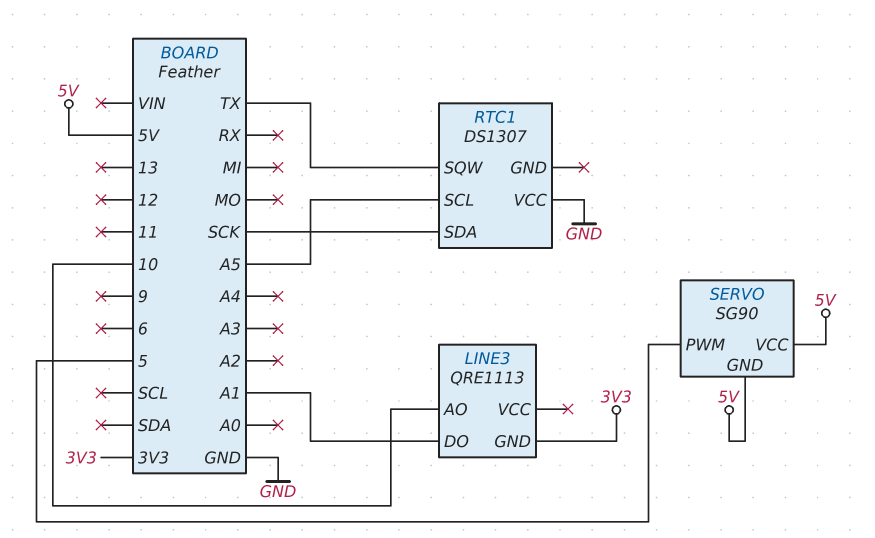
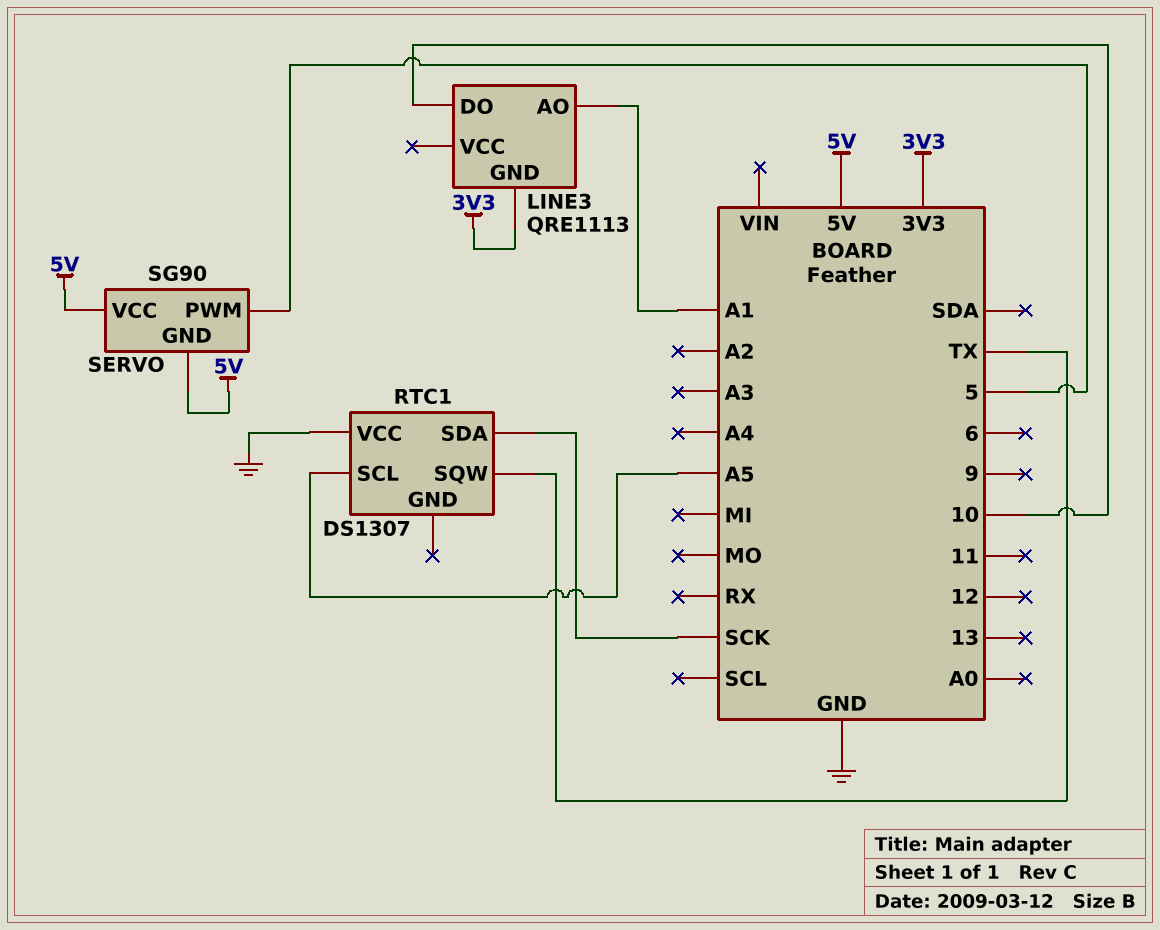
LINE3 pin AO: 10 -> A1
LINE3 pin DO: A1 -> 10

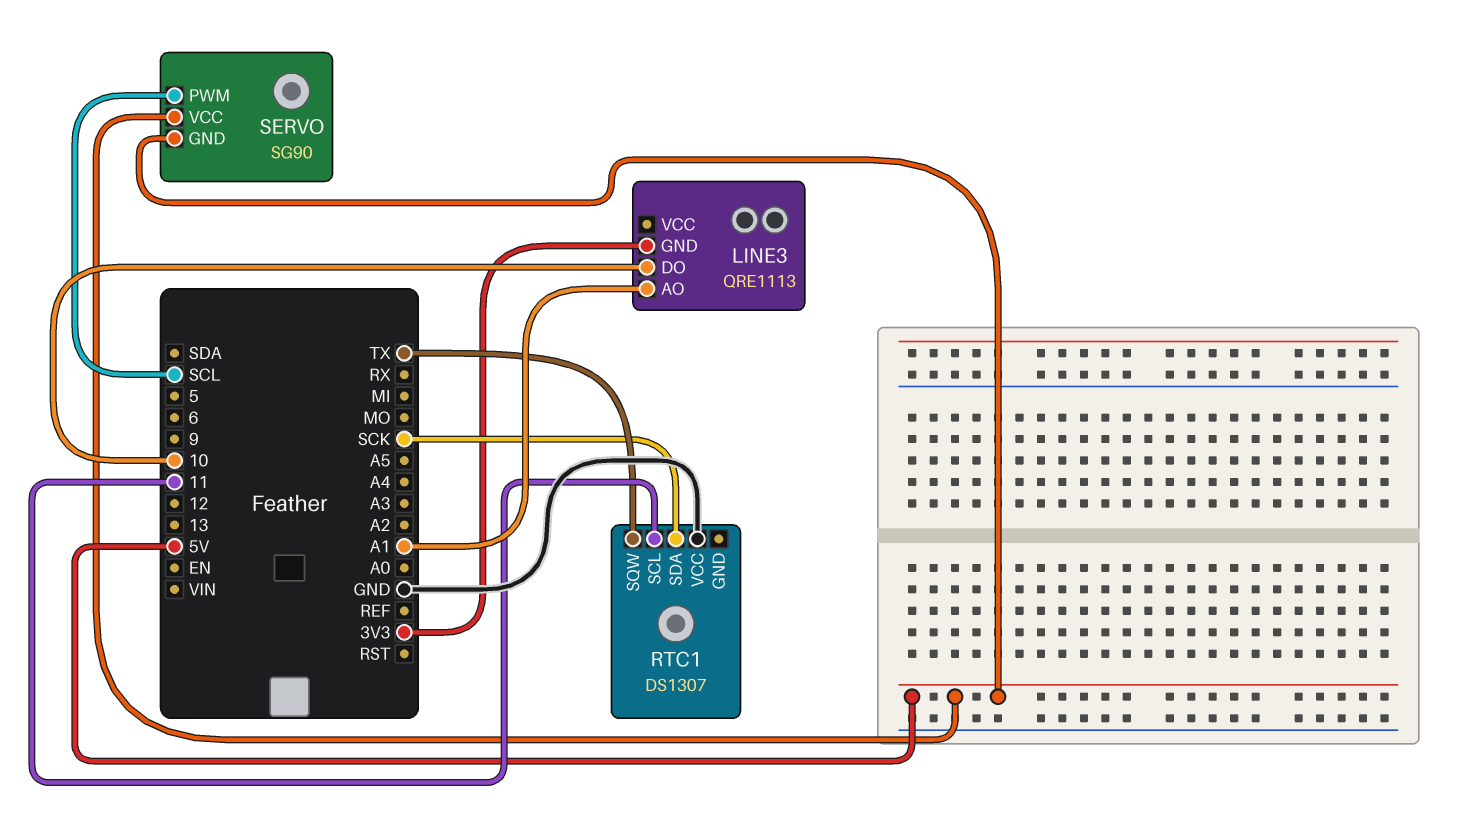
RTC1 pin SCL: A5 -> 11
SERVO pin PWM: 5 -> SCL

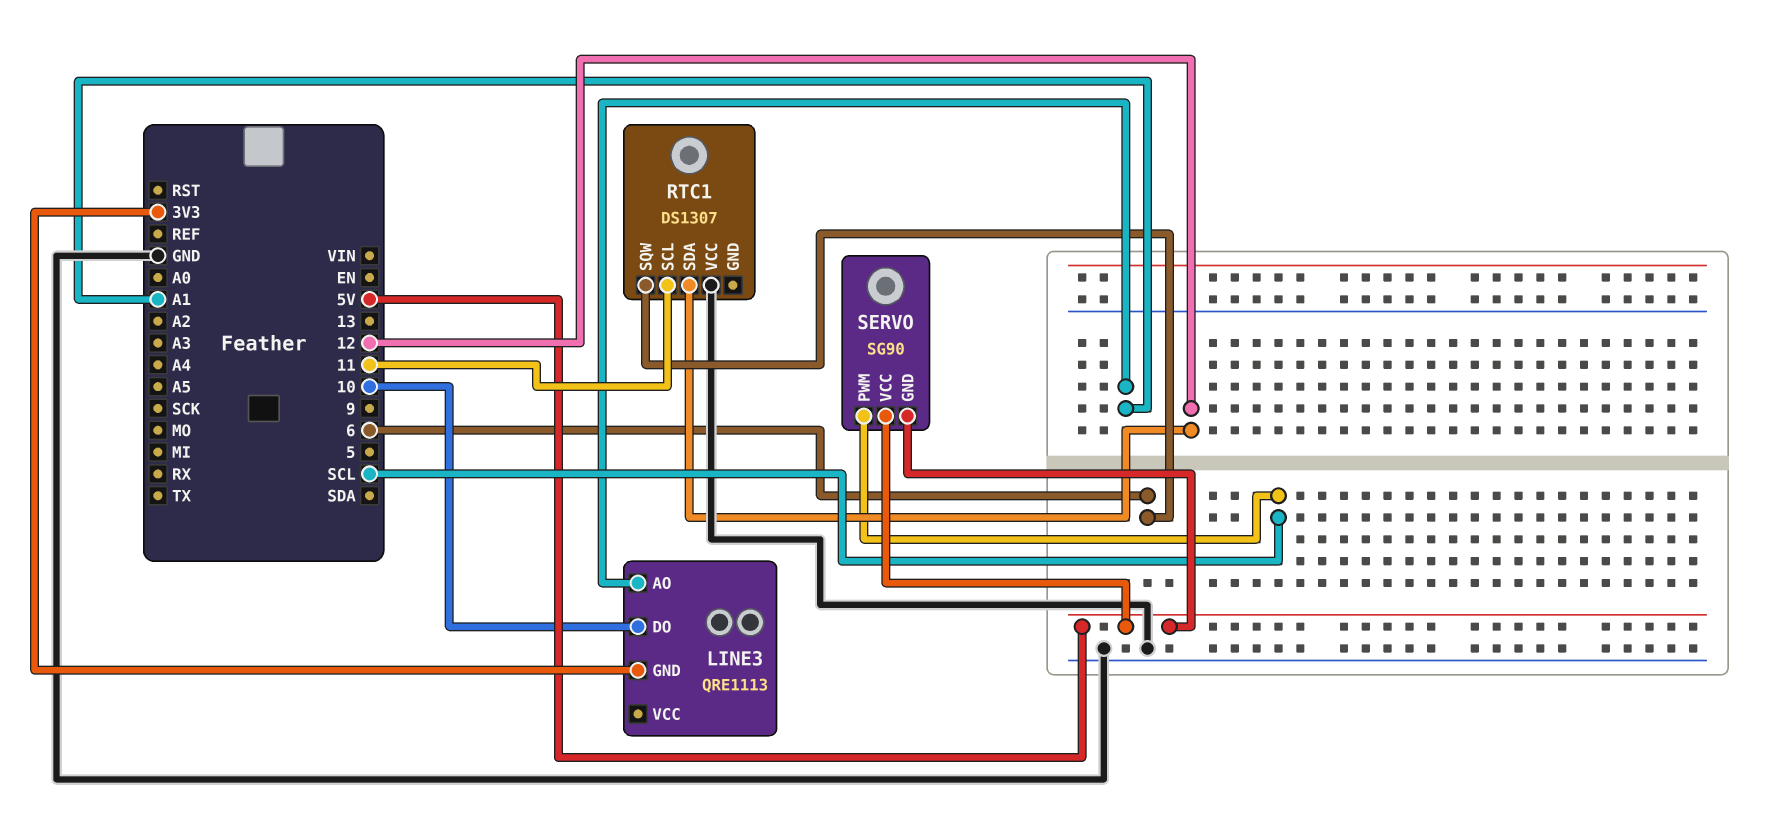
RTC1 pin SDA: SCK -> 12
RTC1 pin SQW: TX -> 6

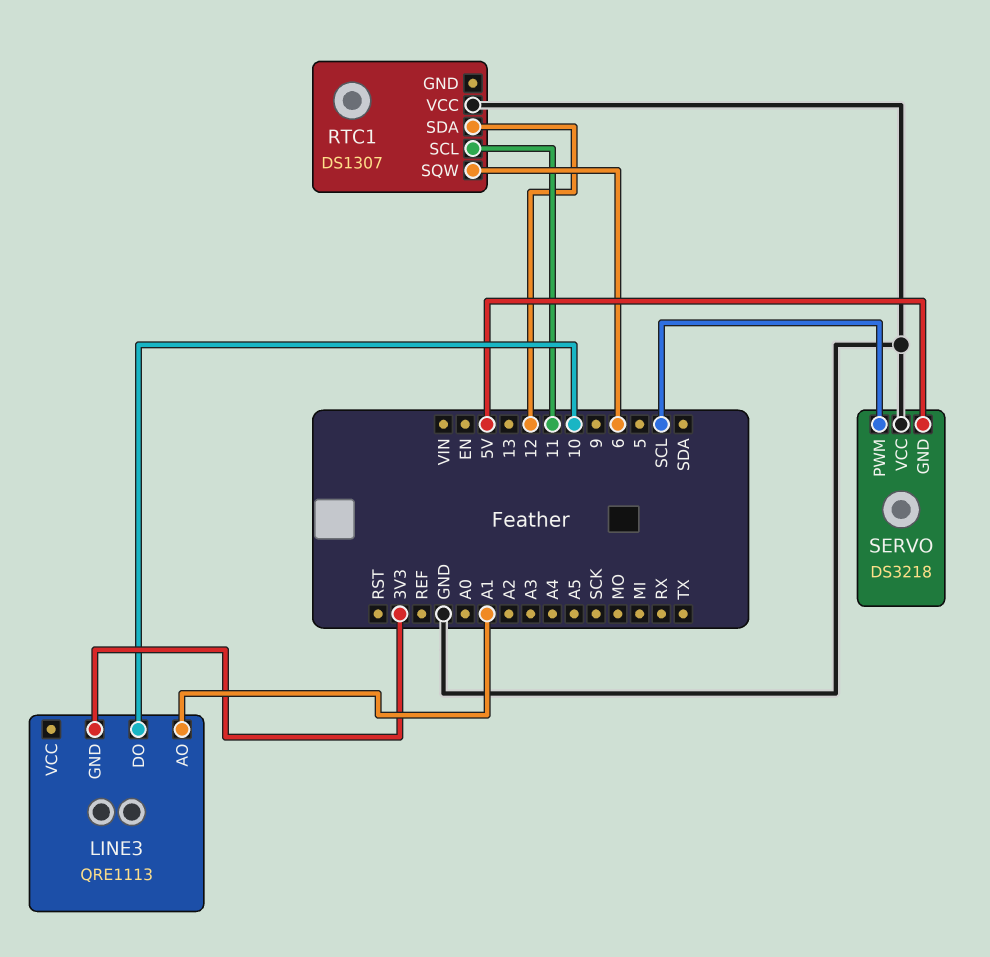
SERVO: SG90 -> DS3218
SERVO pin VCC: 5V -> GND

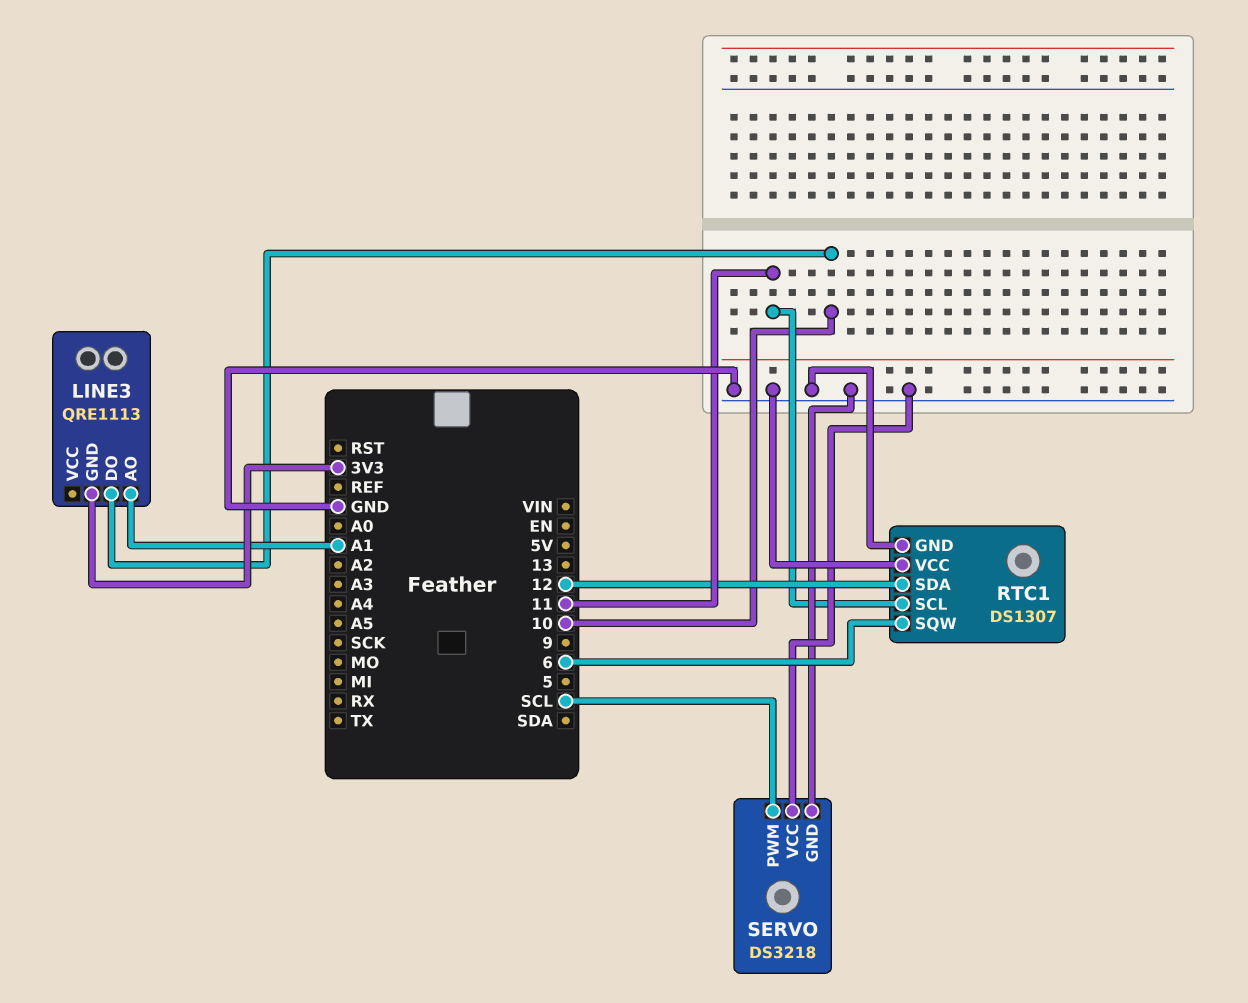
RTC1 pin GND: none -> GND
SERVO pin GND: 5V -> GND

